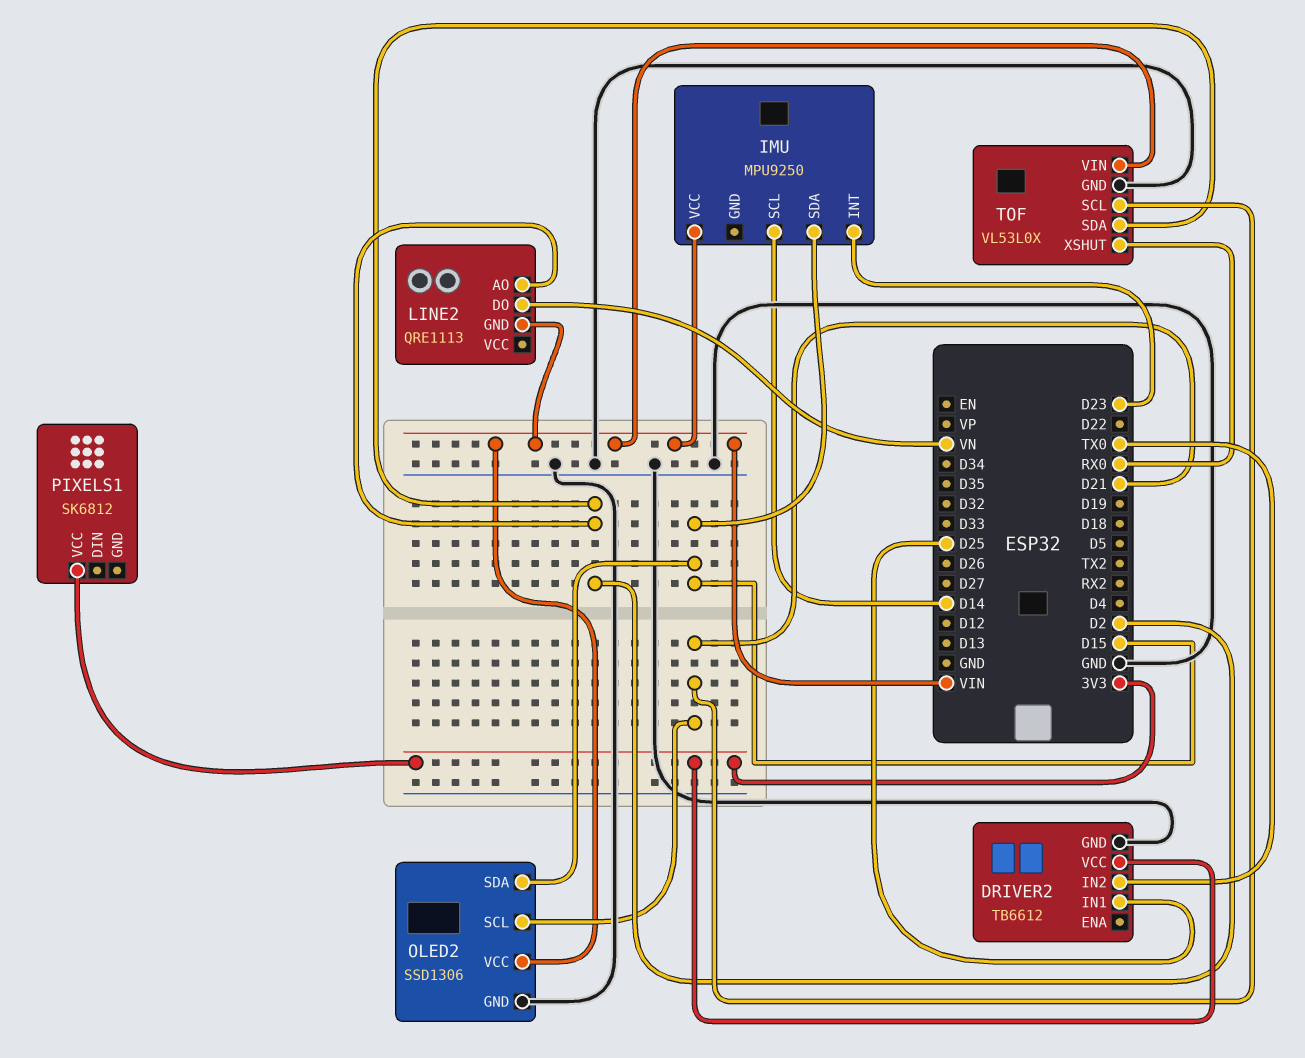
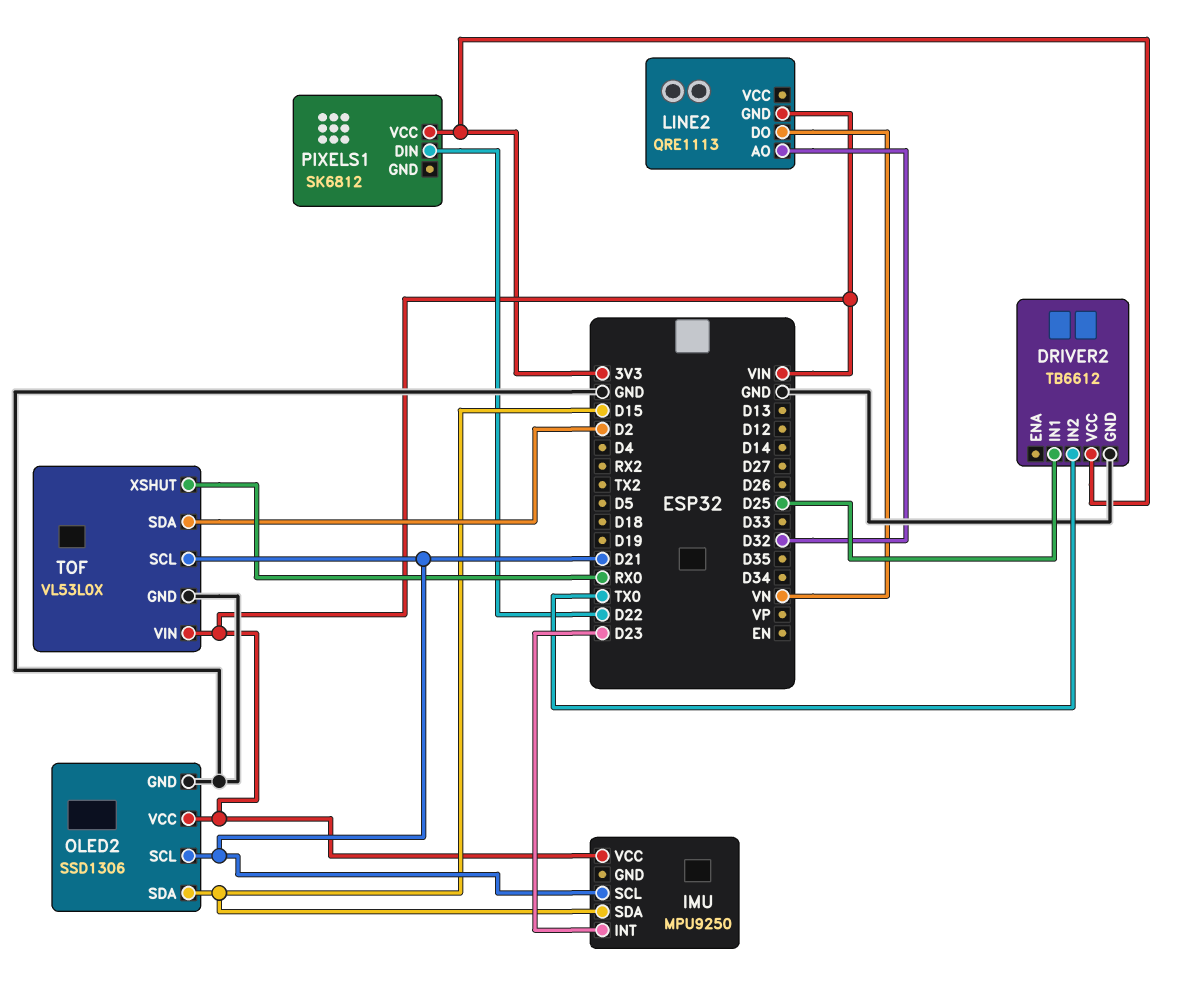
IMU pin SCL: D14 -> D21
LINE2 pin AO: D2 -> D32
PIXELS1 pin DIN: none -> D22

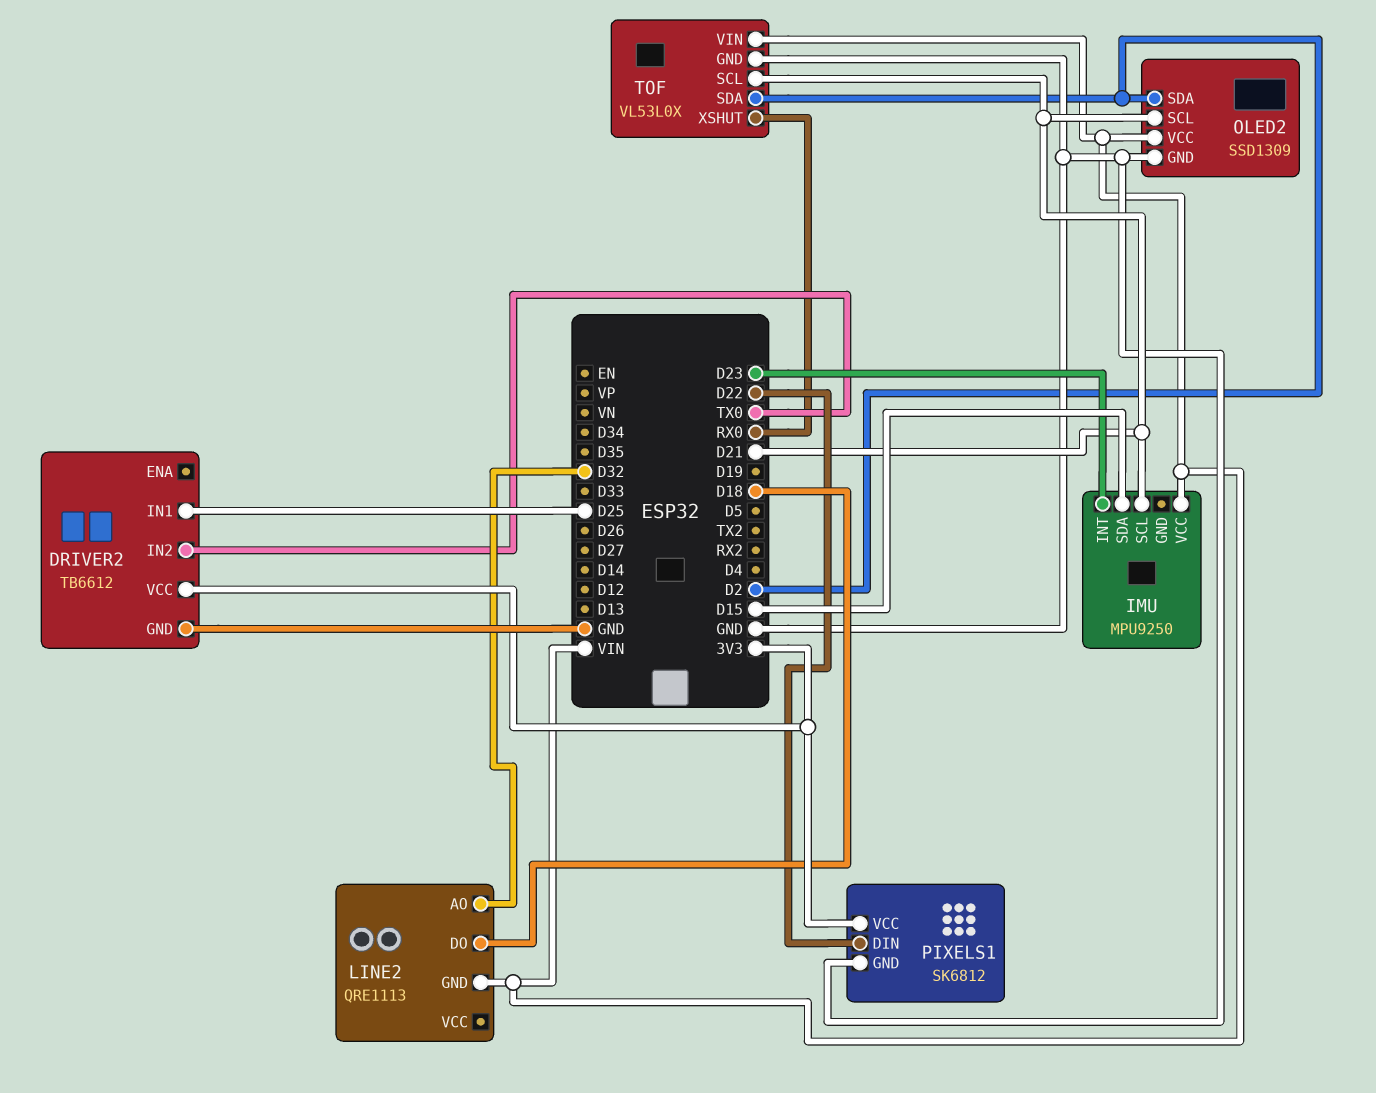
LINE2 pin DO: VN -> D18
OLED2: SSD1306 -> SSD1309
OLED2 pin SDA: D15 -> D2
PIXELS1 pin GND: none -> GND

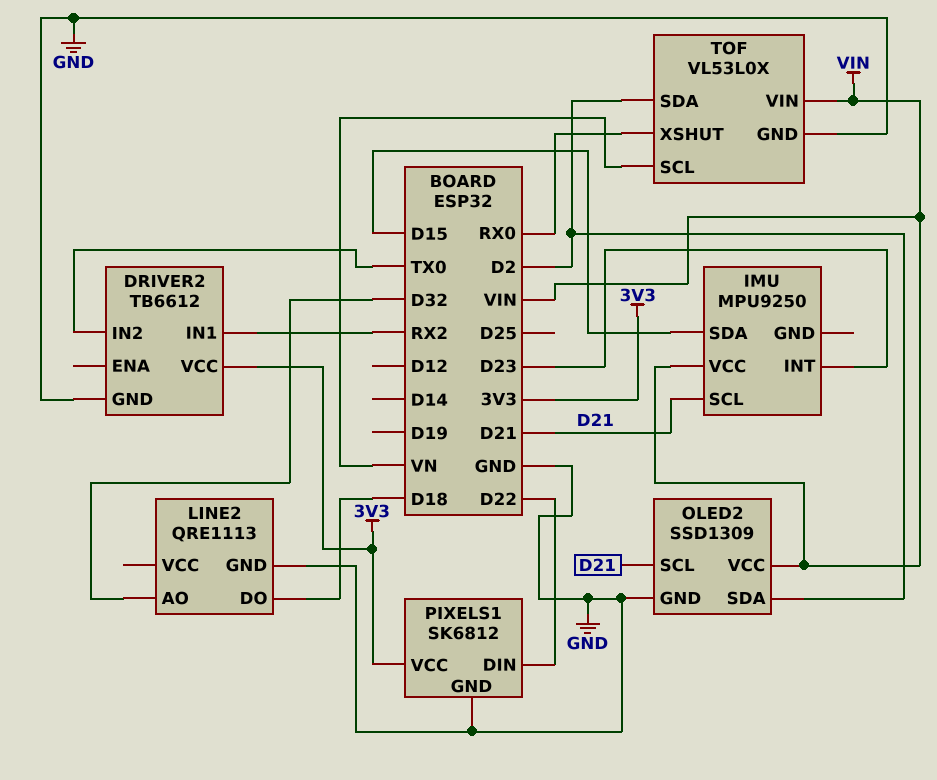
DRIVER2 pin IN1: D25 -> RX2
LINE2 pin GND: VIN -> GND
TOF pin SCL: D21 -> VN

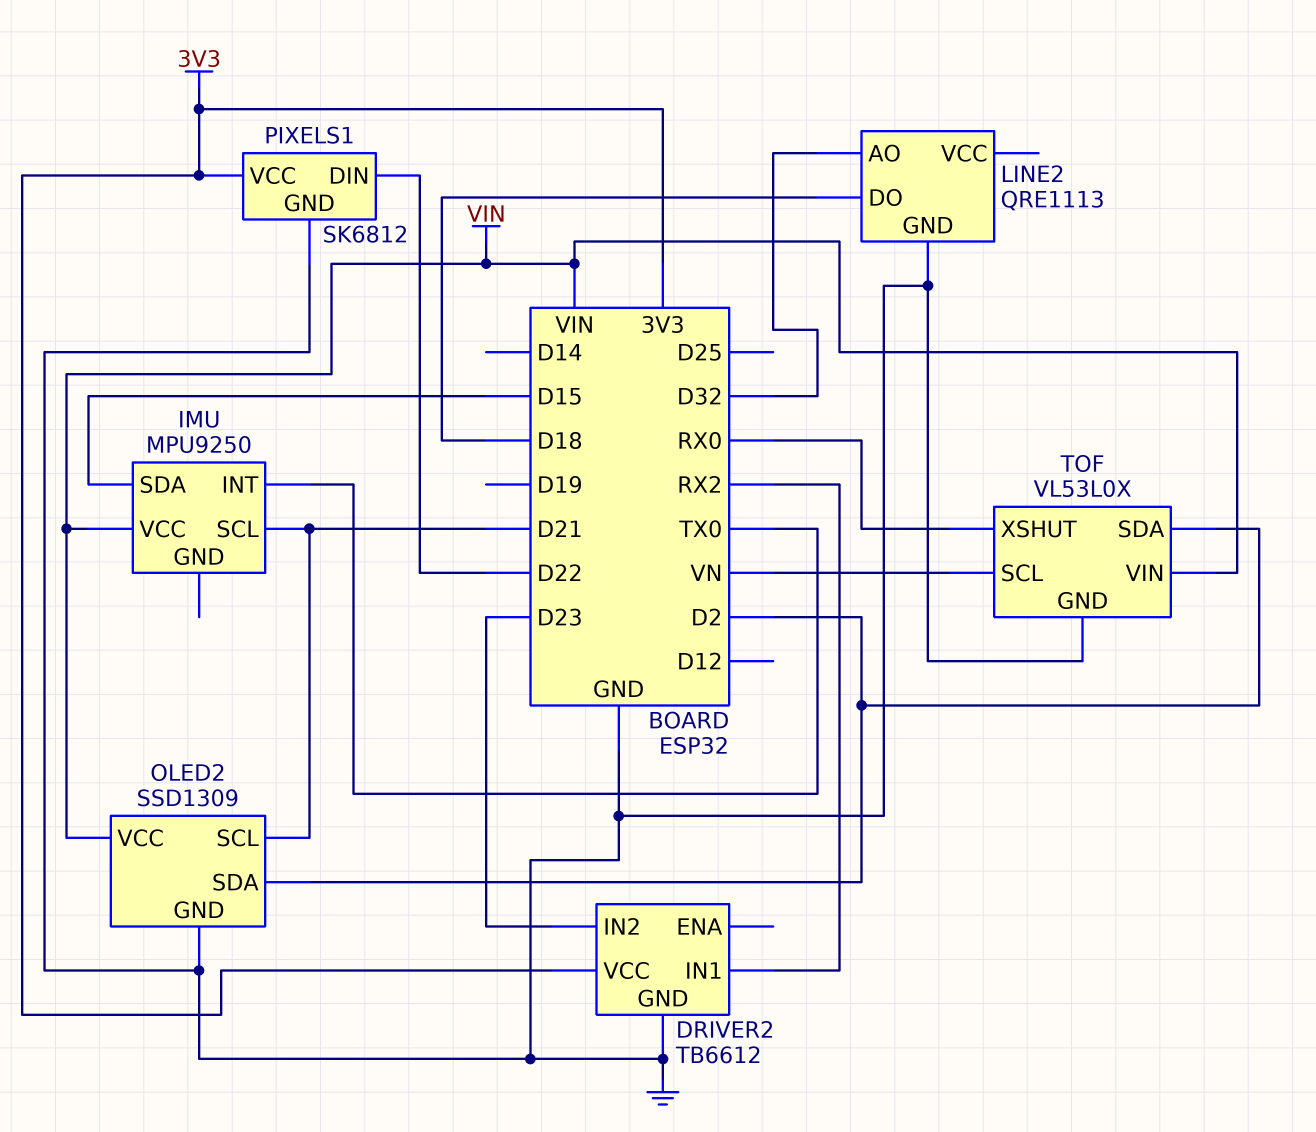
DRIVER2 pin IN2: TX0 -> D23
IMU pin INT: D23 -> TX0

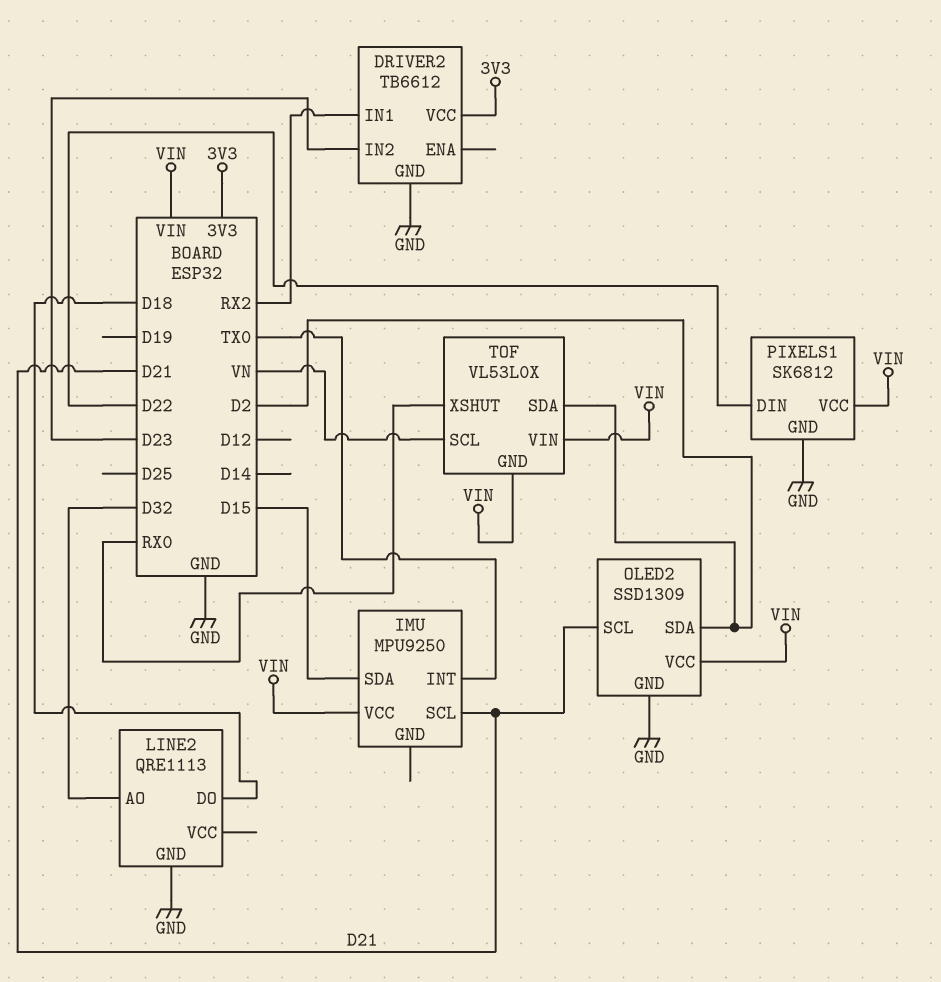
PIXELS1 pin VCC: 3V3 -> VIN
TOF pin GND: GND -> VIN

